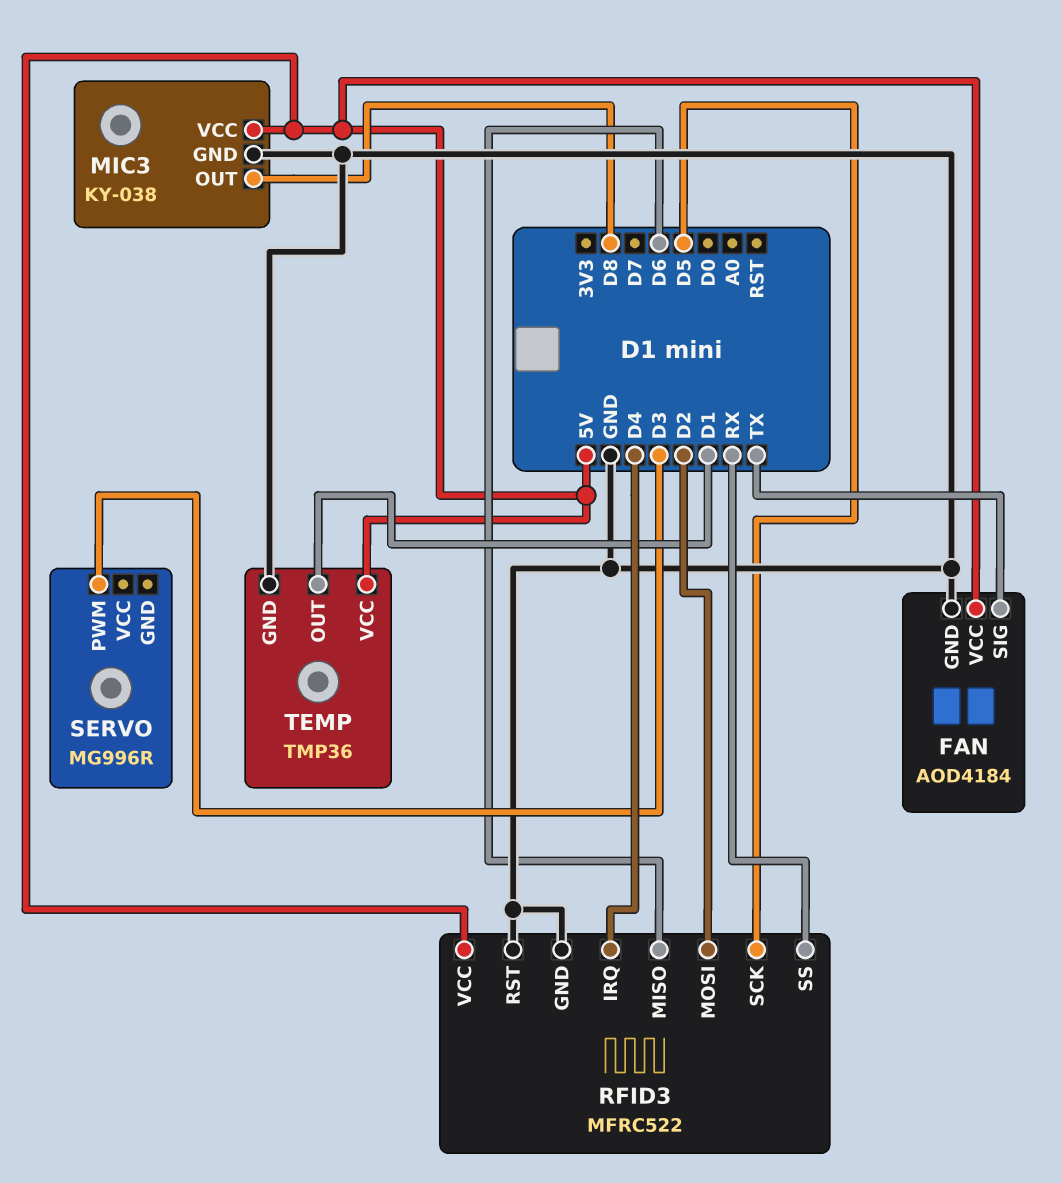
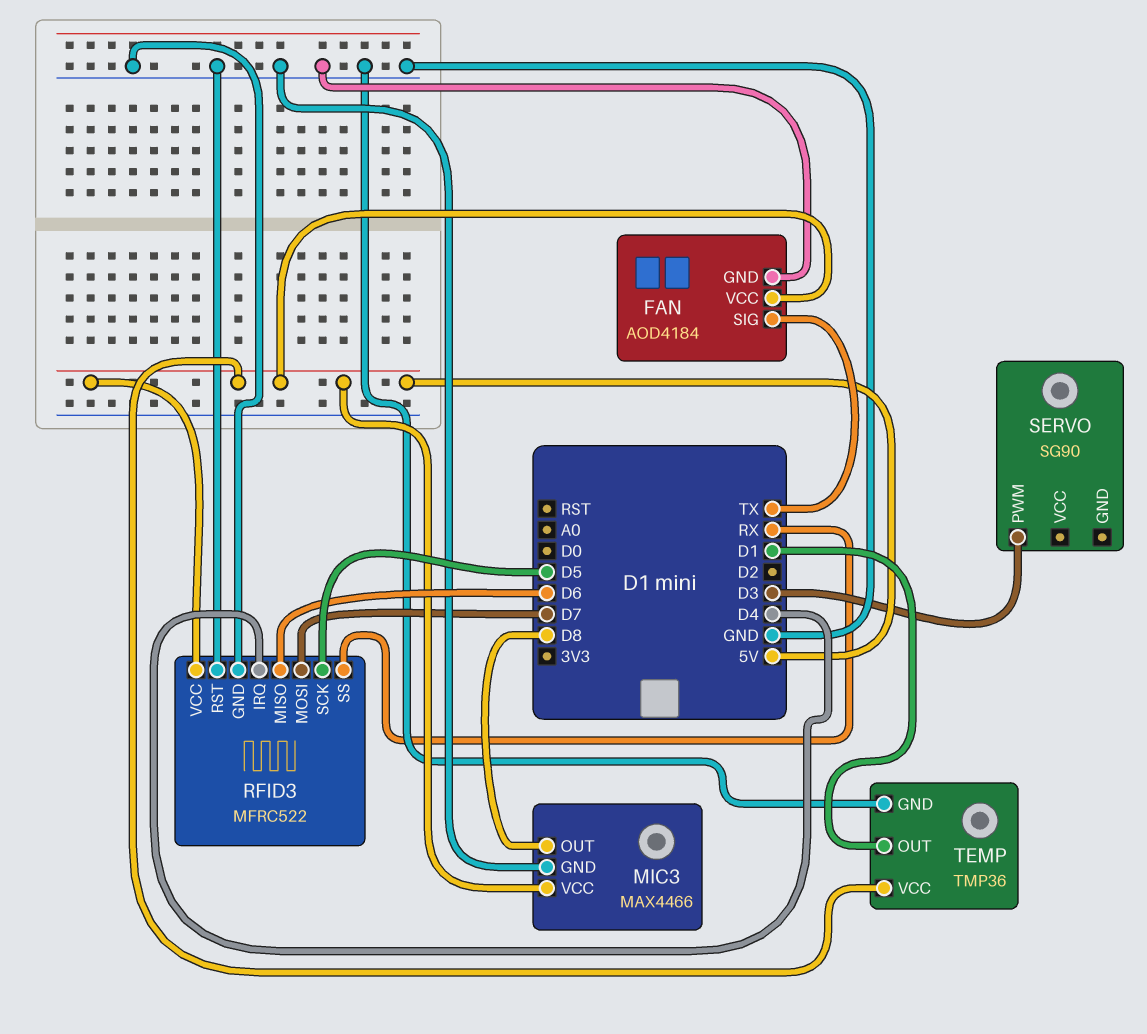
MIC3: KY-038 -> MAX4466
RFID3 pin MOSI: D2 -> D7
SERVO: MG996R -> SG90

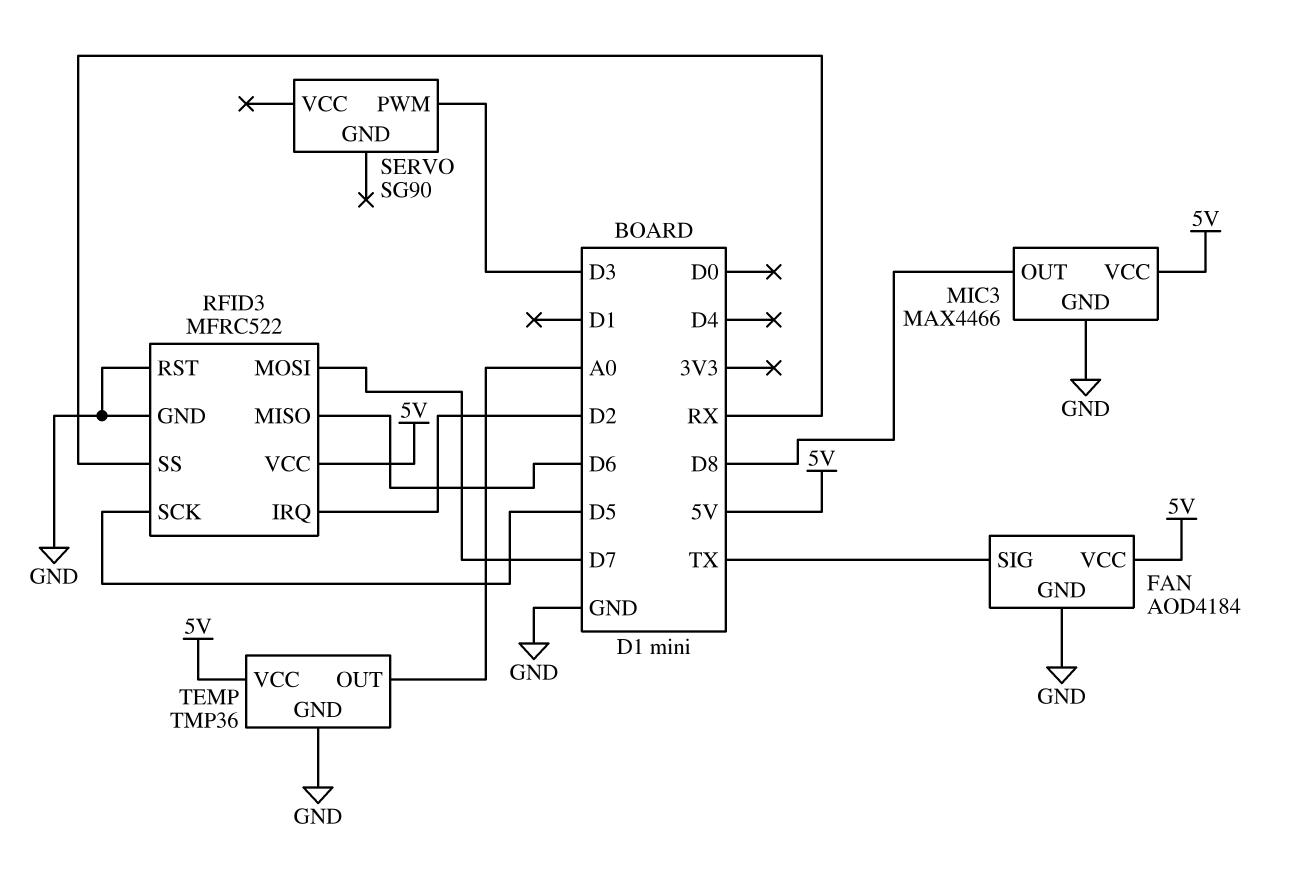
RFID3 pin IRQ: D4 -> D2
TEMP pin OUT: D1 -> A0

